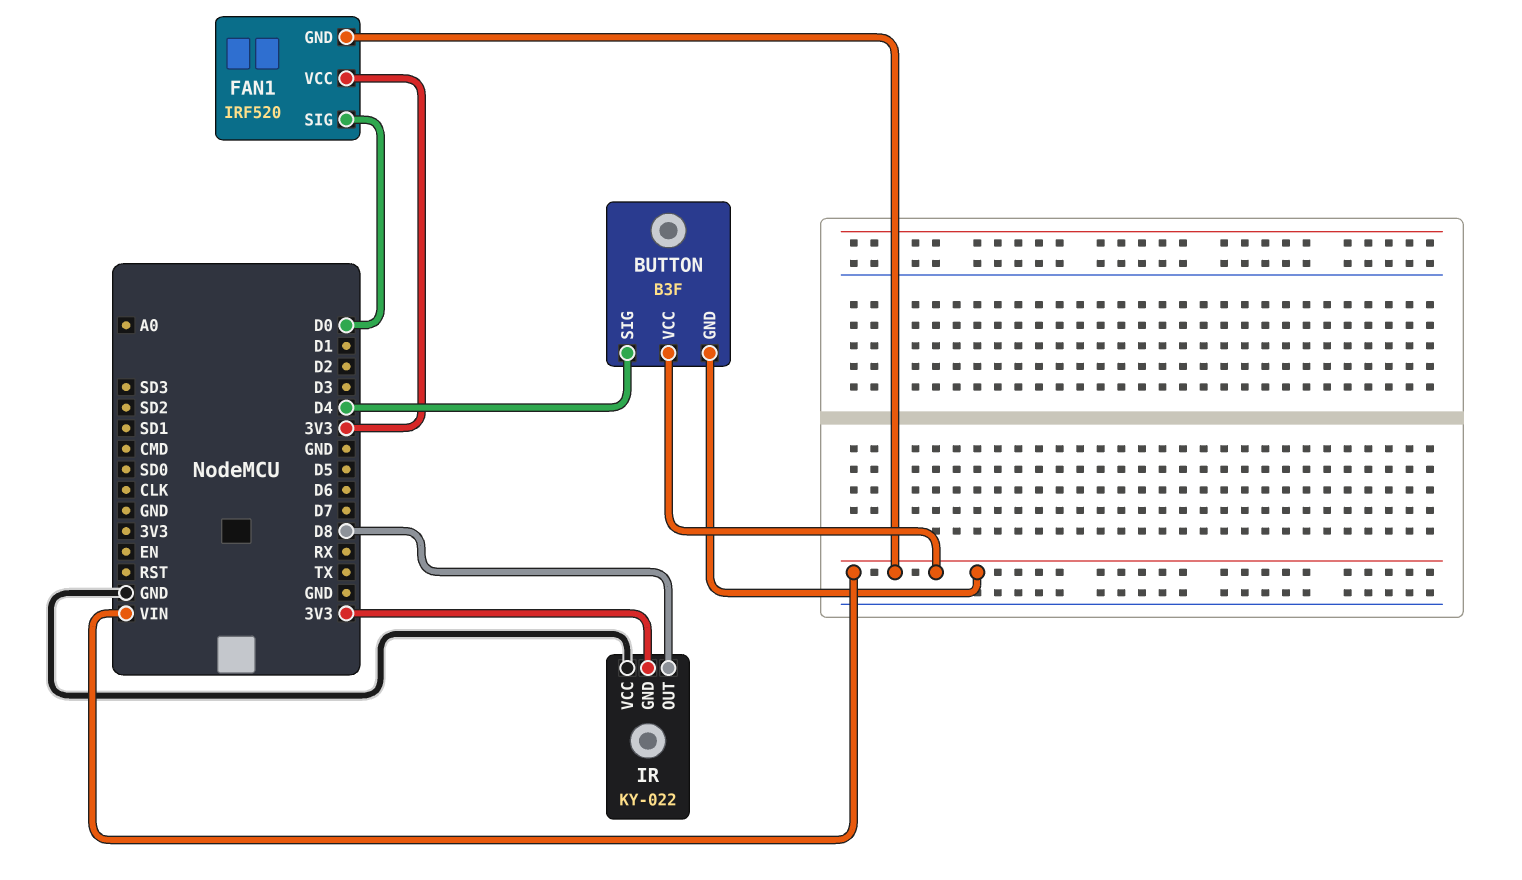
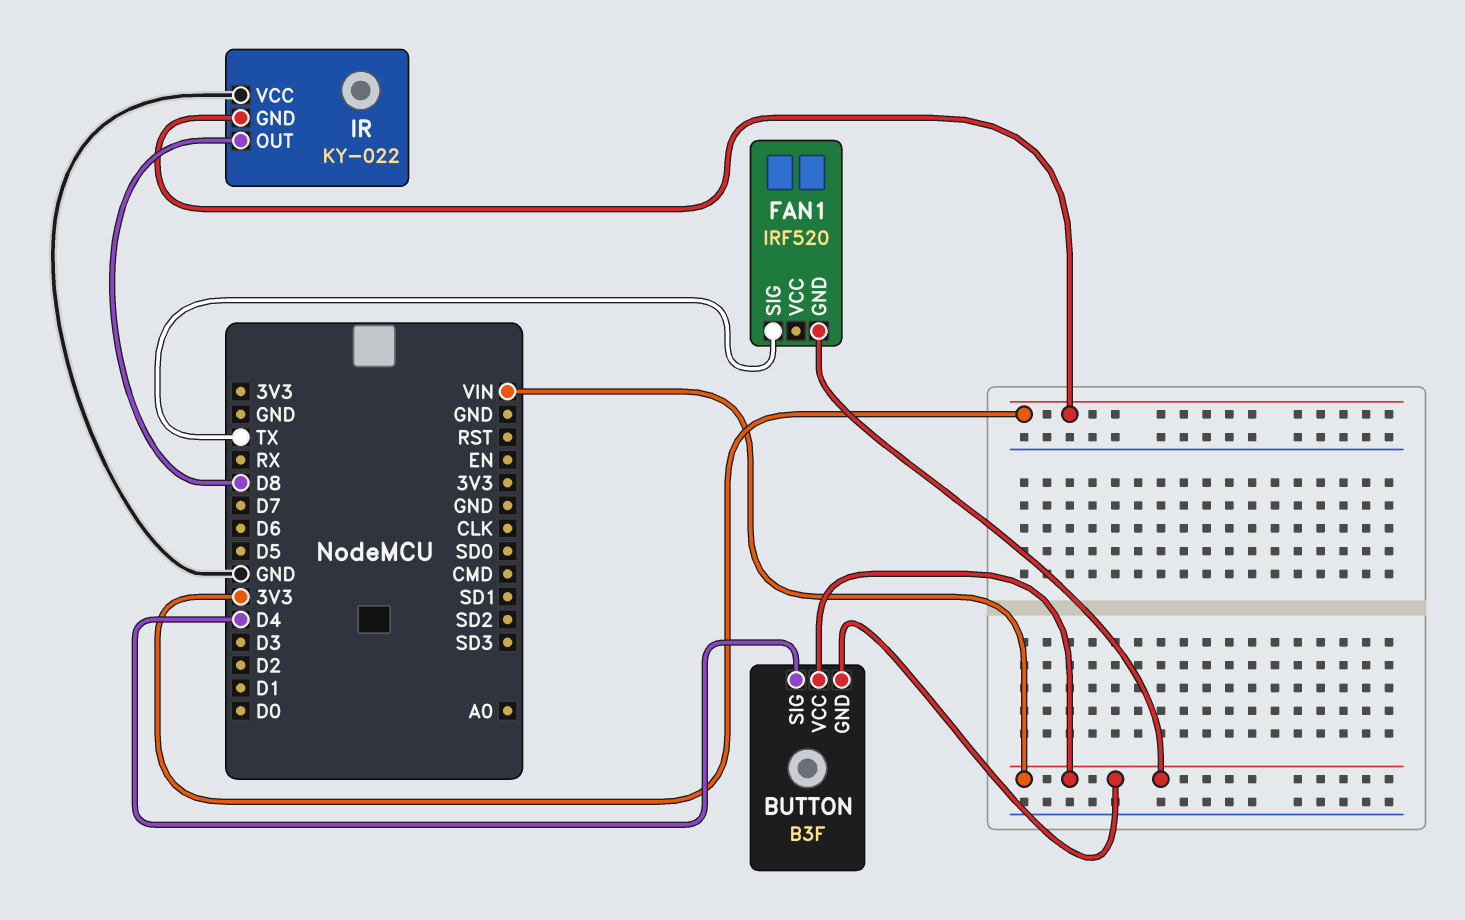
FAN1 pin SIG: D0 -> TX
FAN1 pin VCC: 3V3 -> none

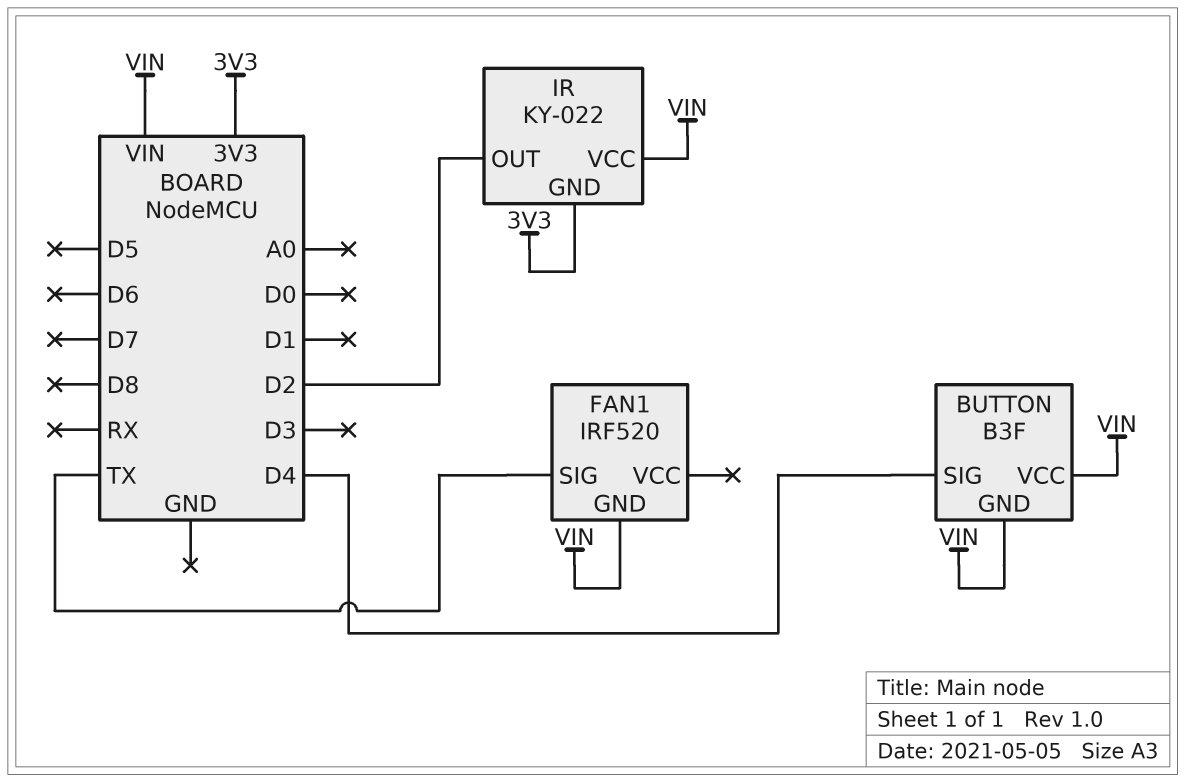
IR pin OUT: D8 -> D2
IR pin VCC: GND -> VIN

